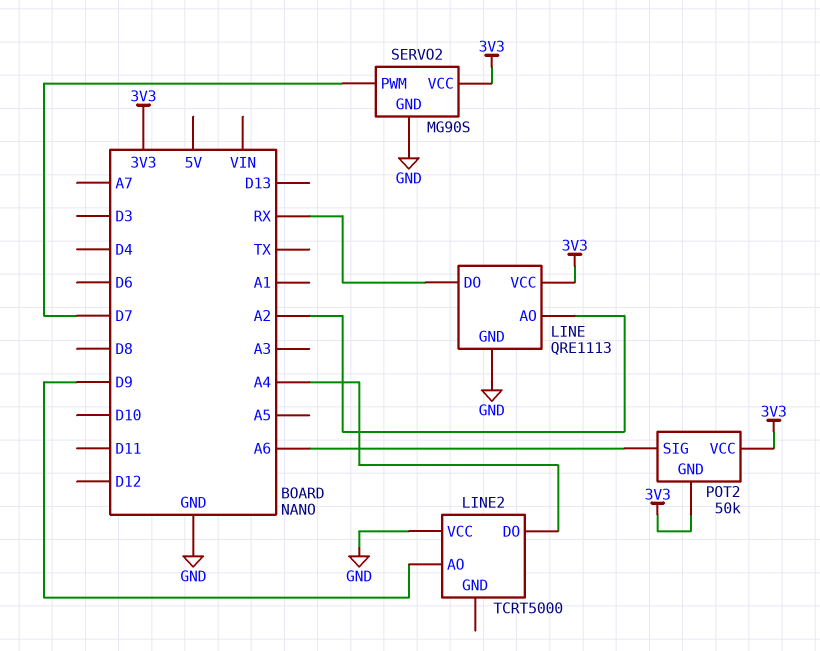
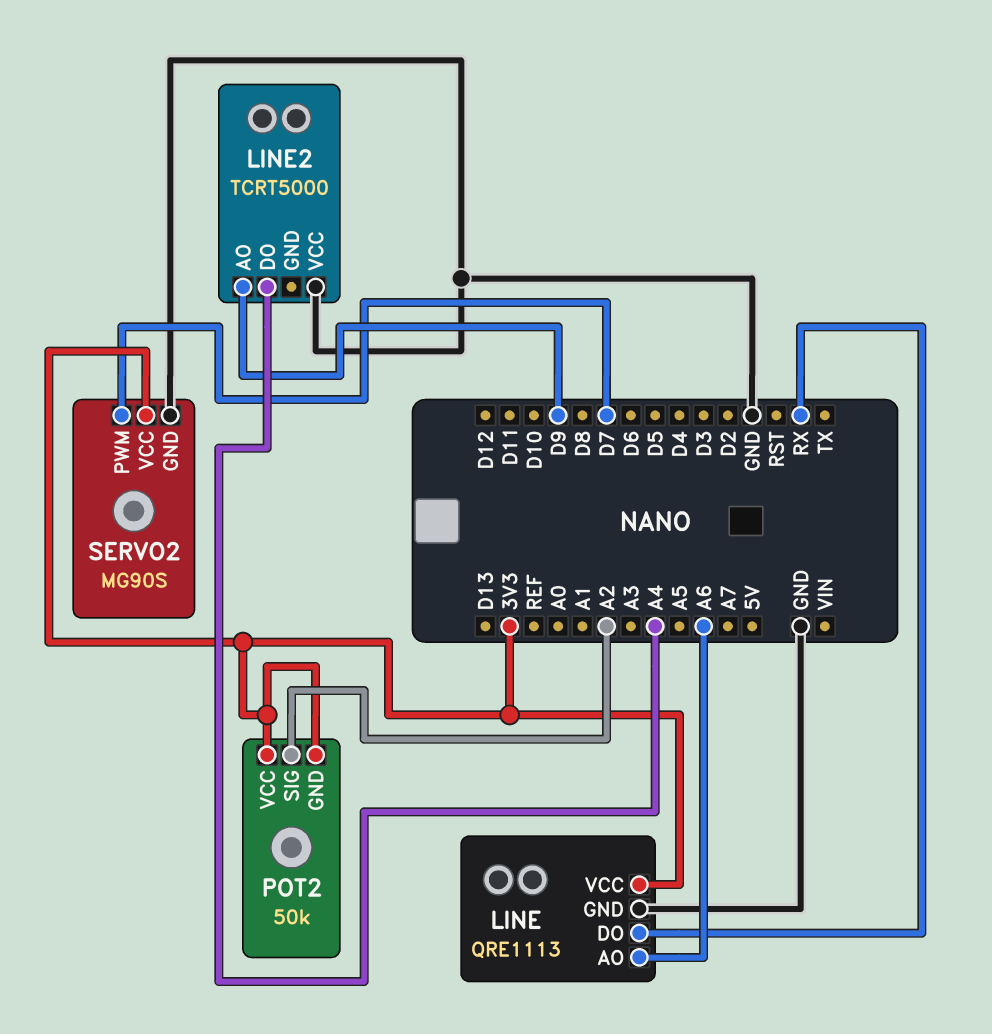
LINE pin AO: A2 -> A6
POT2 pin SIG: A6 -> A2

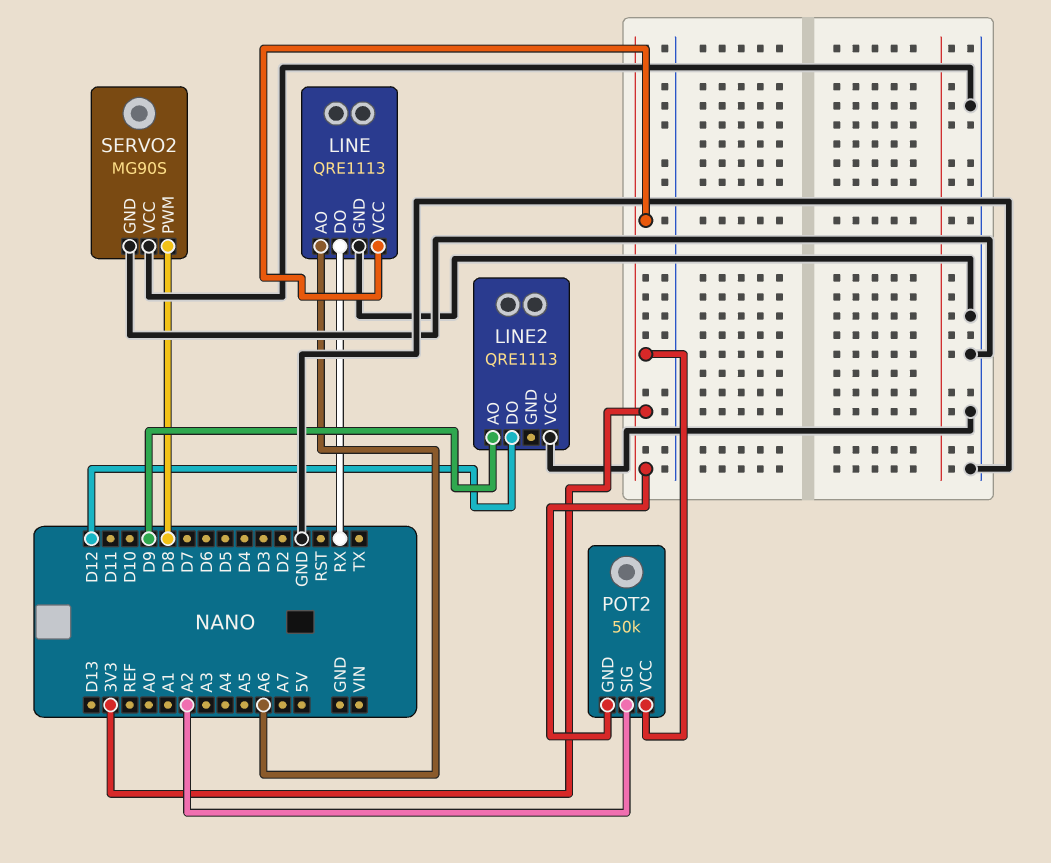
LINE2: TCRT5000 -> QRE1113
LINE2 pin DO: A4 -> D12
SERVO2 pin PWM: D7 -> D8
SERVO2 pin VCC: 3V3 -> GND

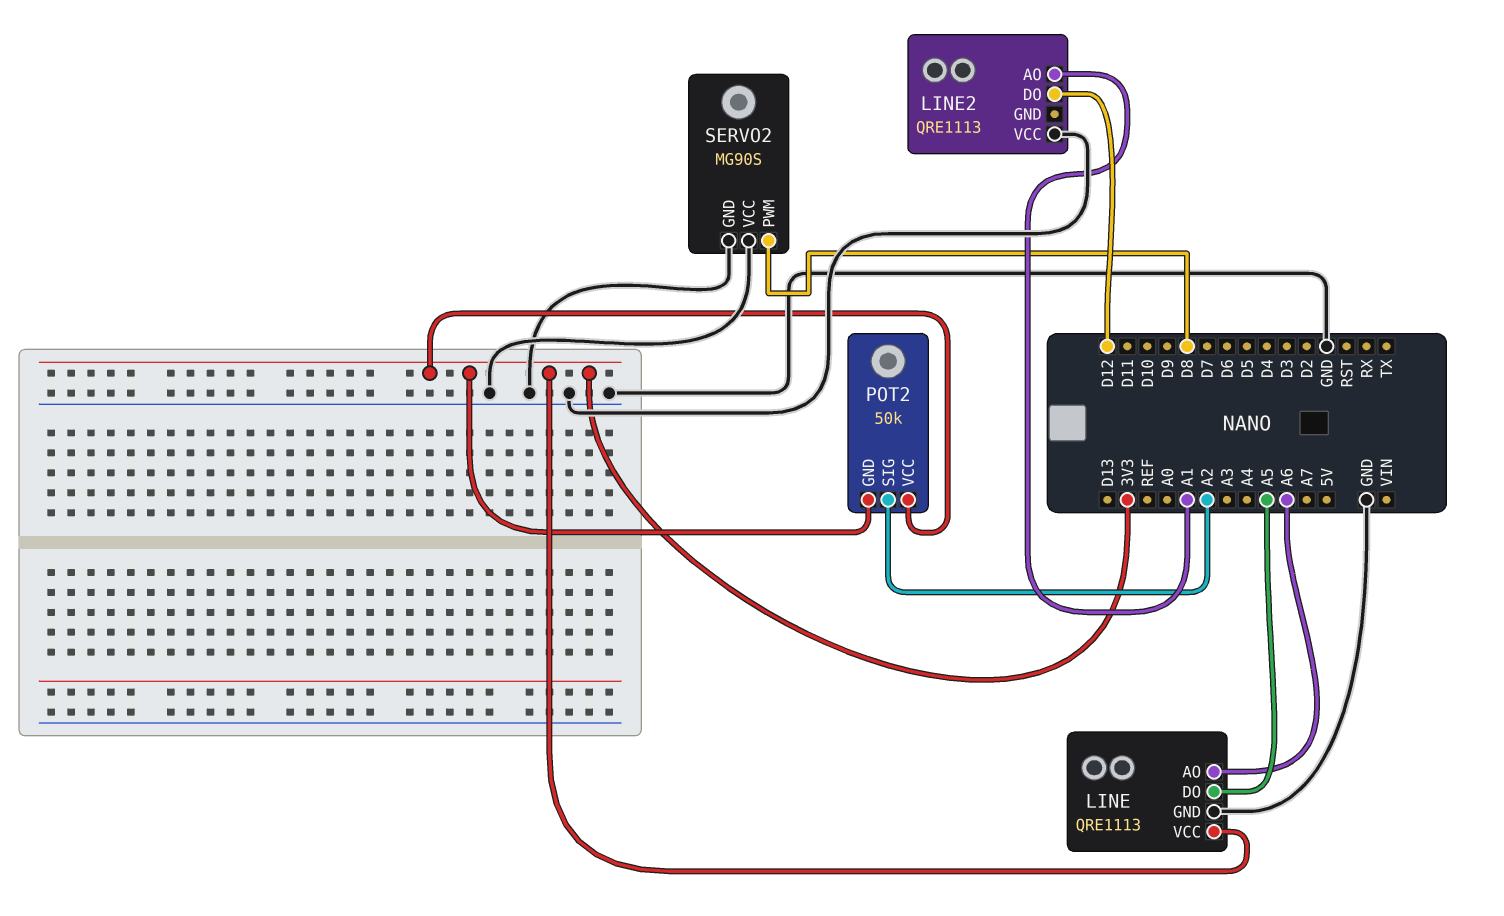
LINE pin DO: RX -> A5
LINE2 pin AO: D9 -> A1

